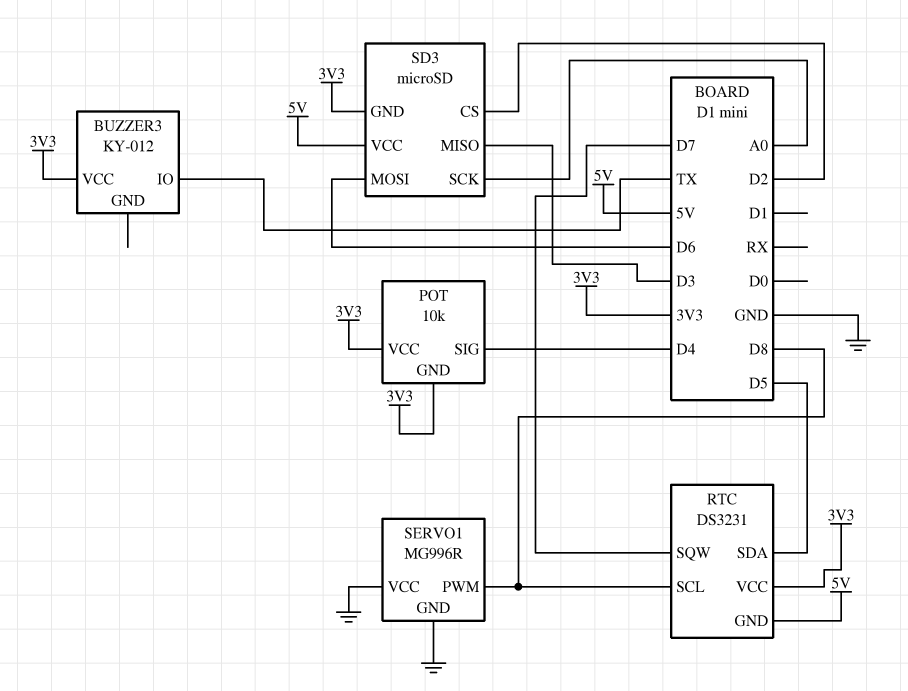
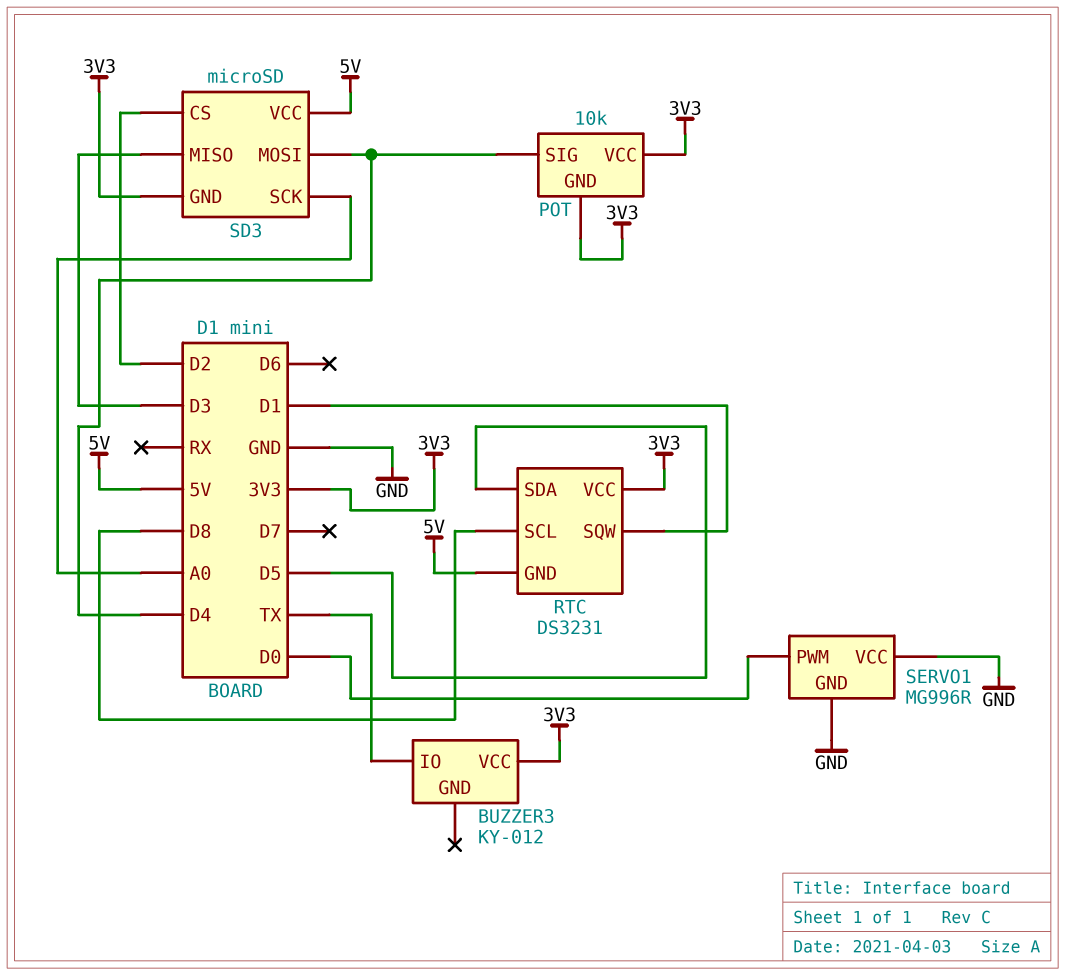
RTC pin SQW: D7 -> D1
SD3 pin MOSI: D6 -> D4
SERVO1 pin PWM: D8 -> D0

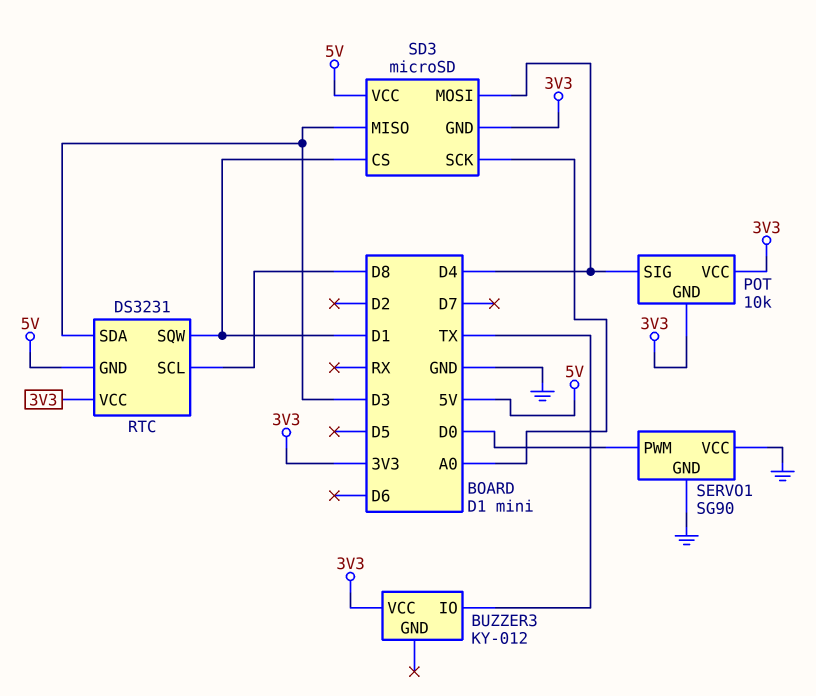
RTC pin SDA: D5 -> D3
SD3 pin CS: D2 -> D1
SERVO1: MG996R -> SG90

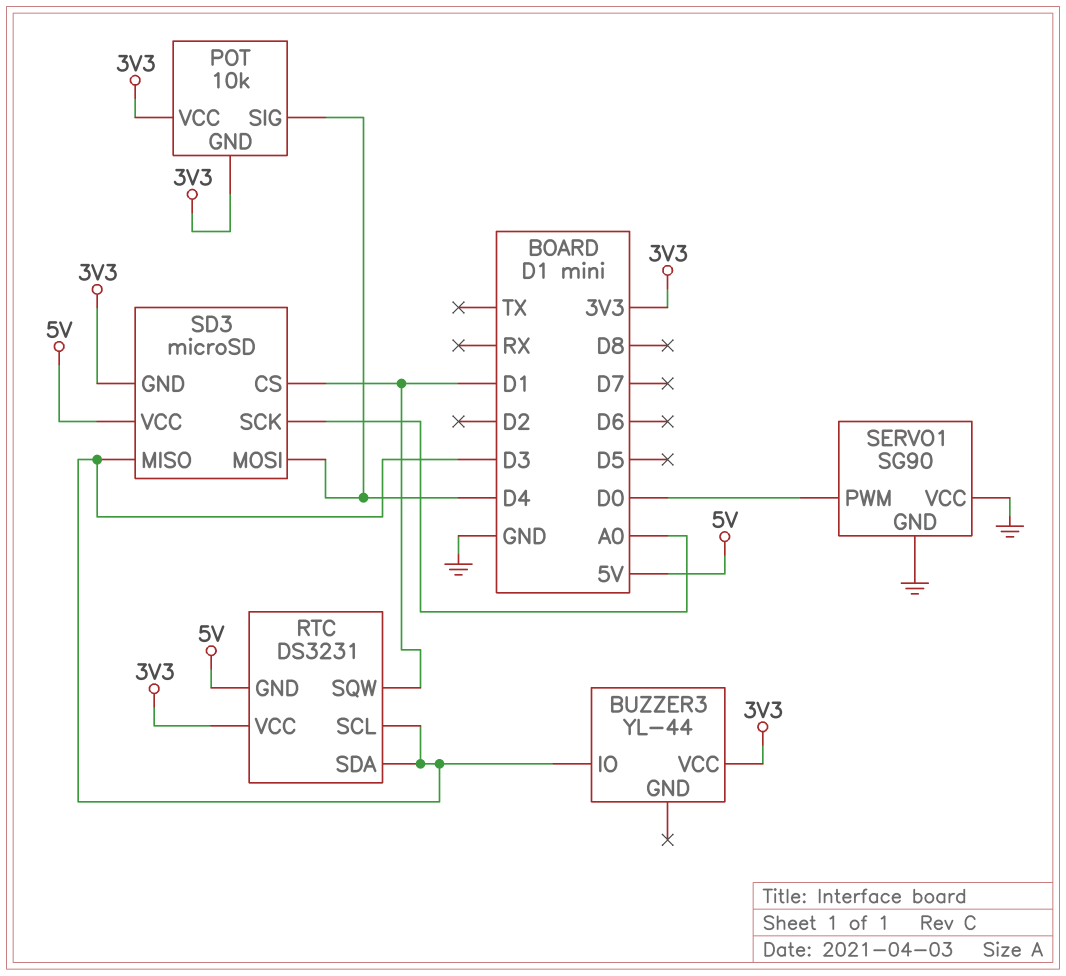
BUZZER3: KY-012 -> YL-44
BUZZER3 pin IO: TX -> D3
RTC pin SCL: D8 -> D3

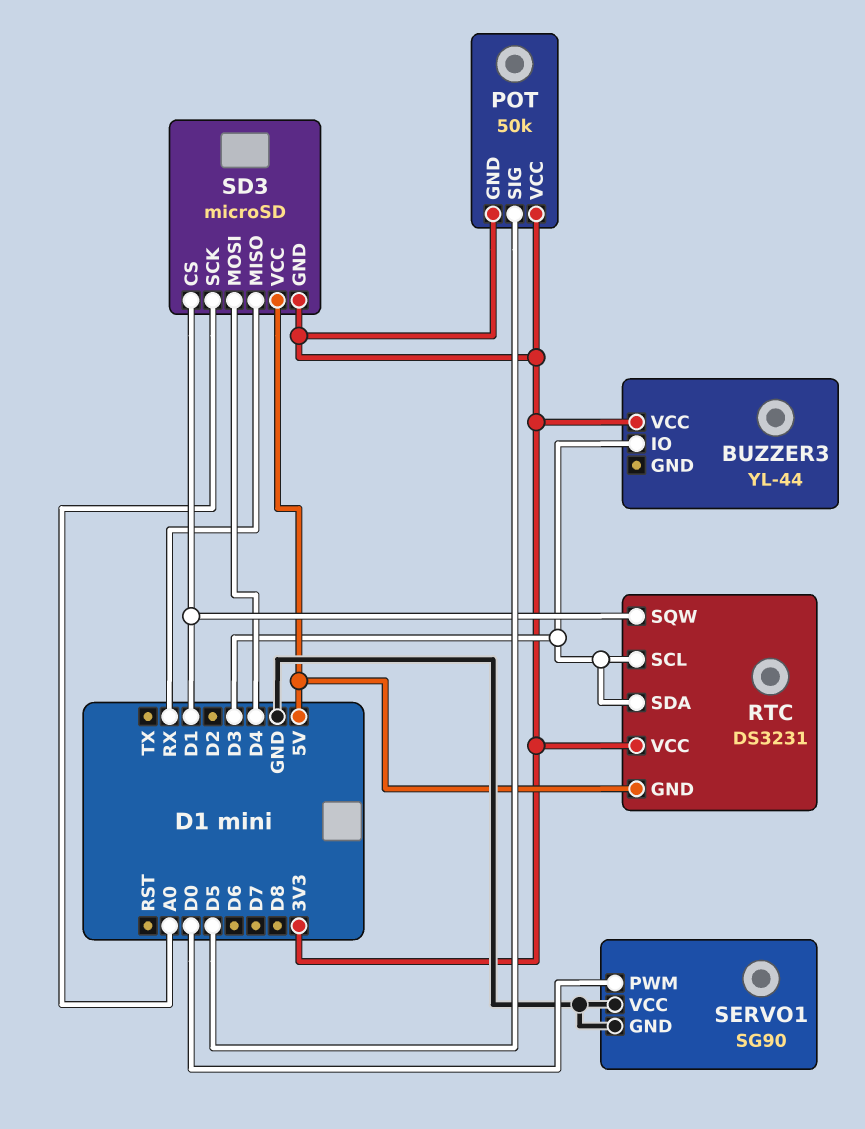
POT: 10k -> 50k
POT pin SIG: D4 -> D5
SD3 pin MISO: D3 -> RX

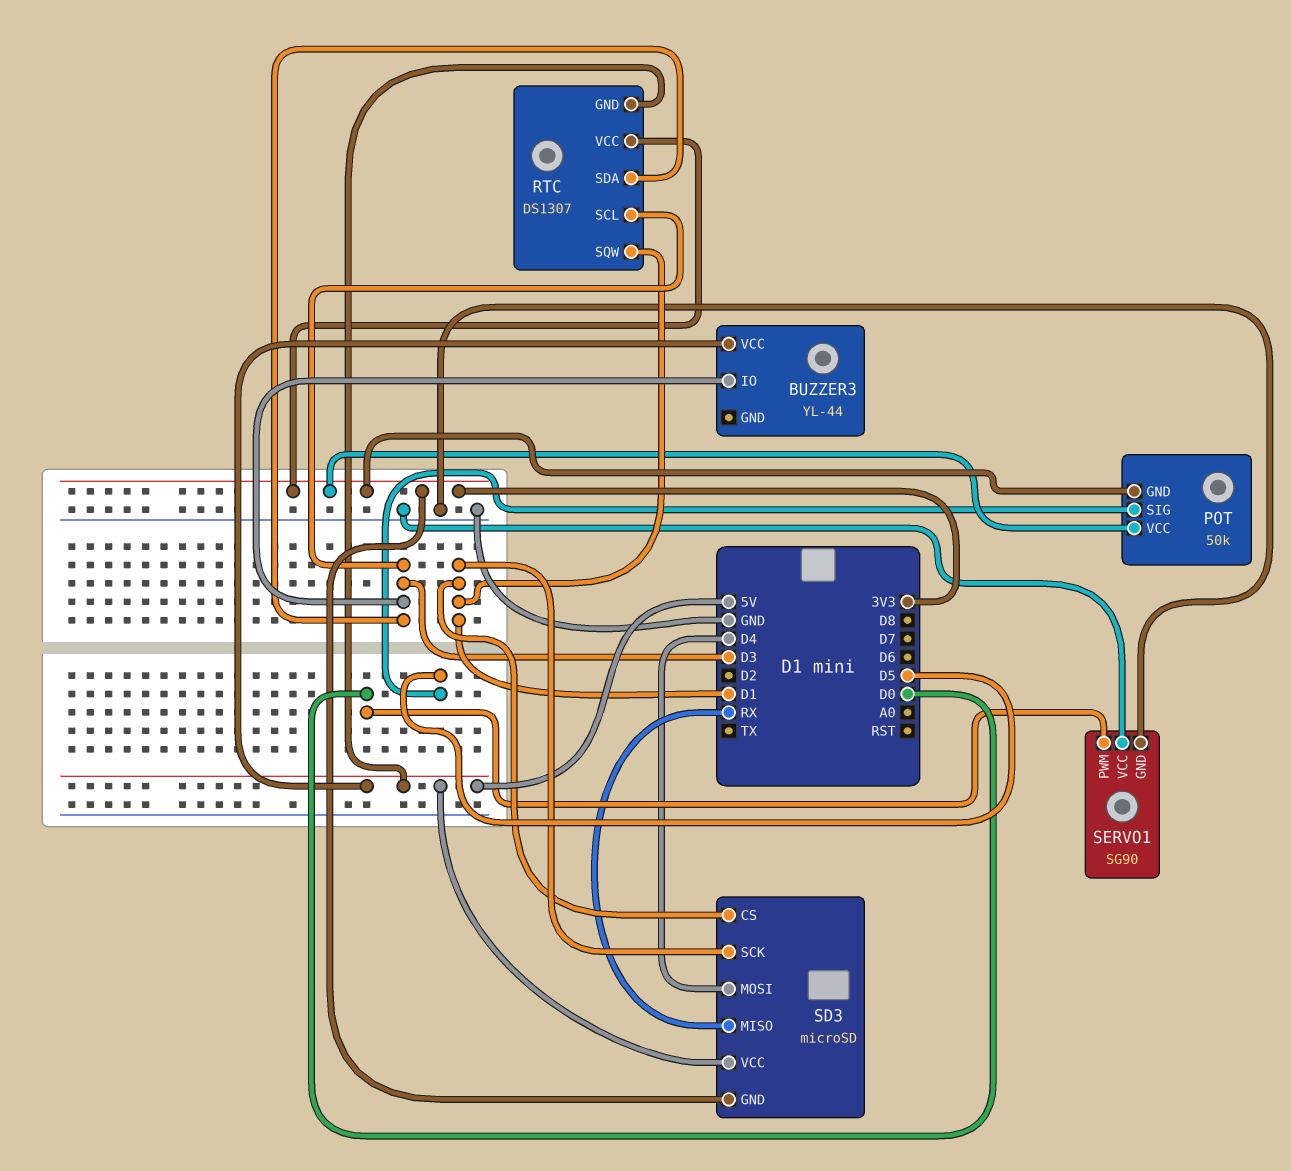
BUZZER3 pin VCC: 3V3 -> 5V
RTC: DS3231 -> DS1307
SD3 pin SCK: A0 -> D1

